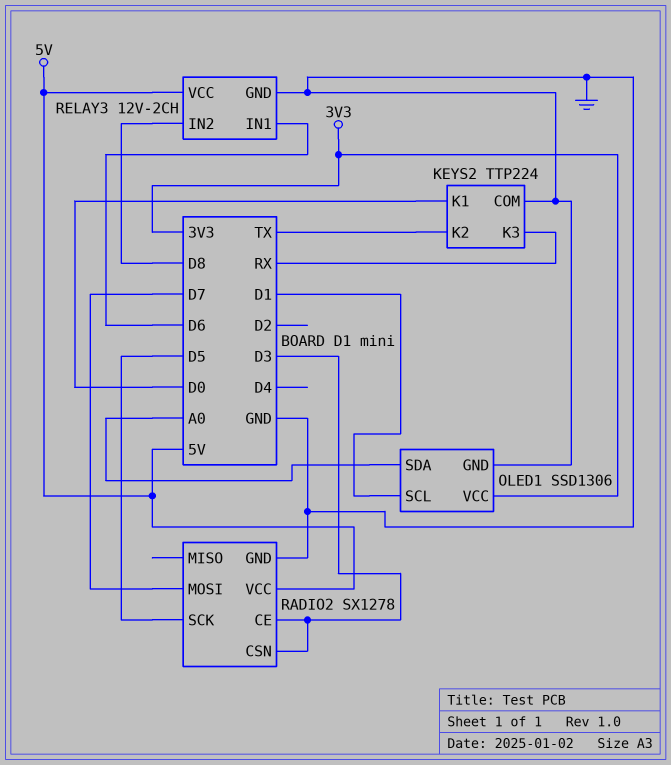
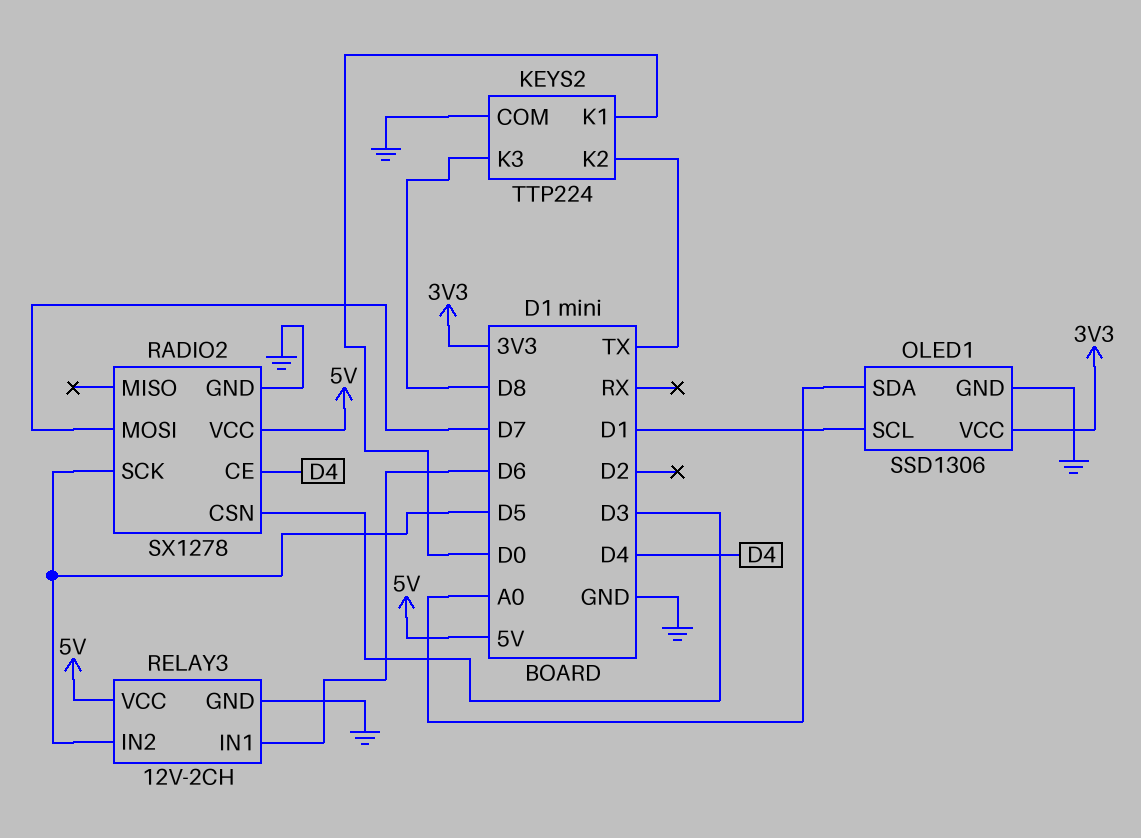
KEYS2 pin K3: RX -> D8
RADIO2 pin CE: D3 -> D4
RELAY3 pin IN2: D8 -> D5

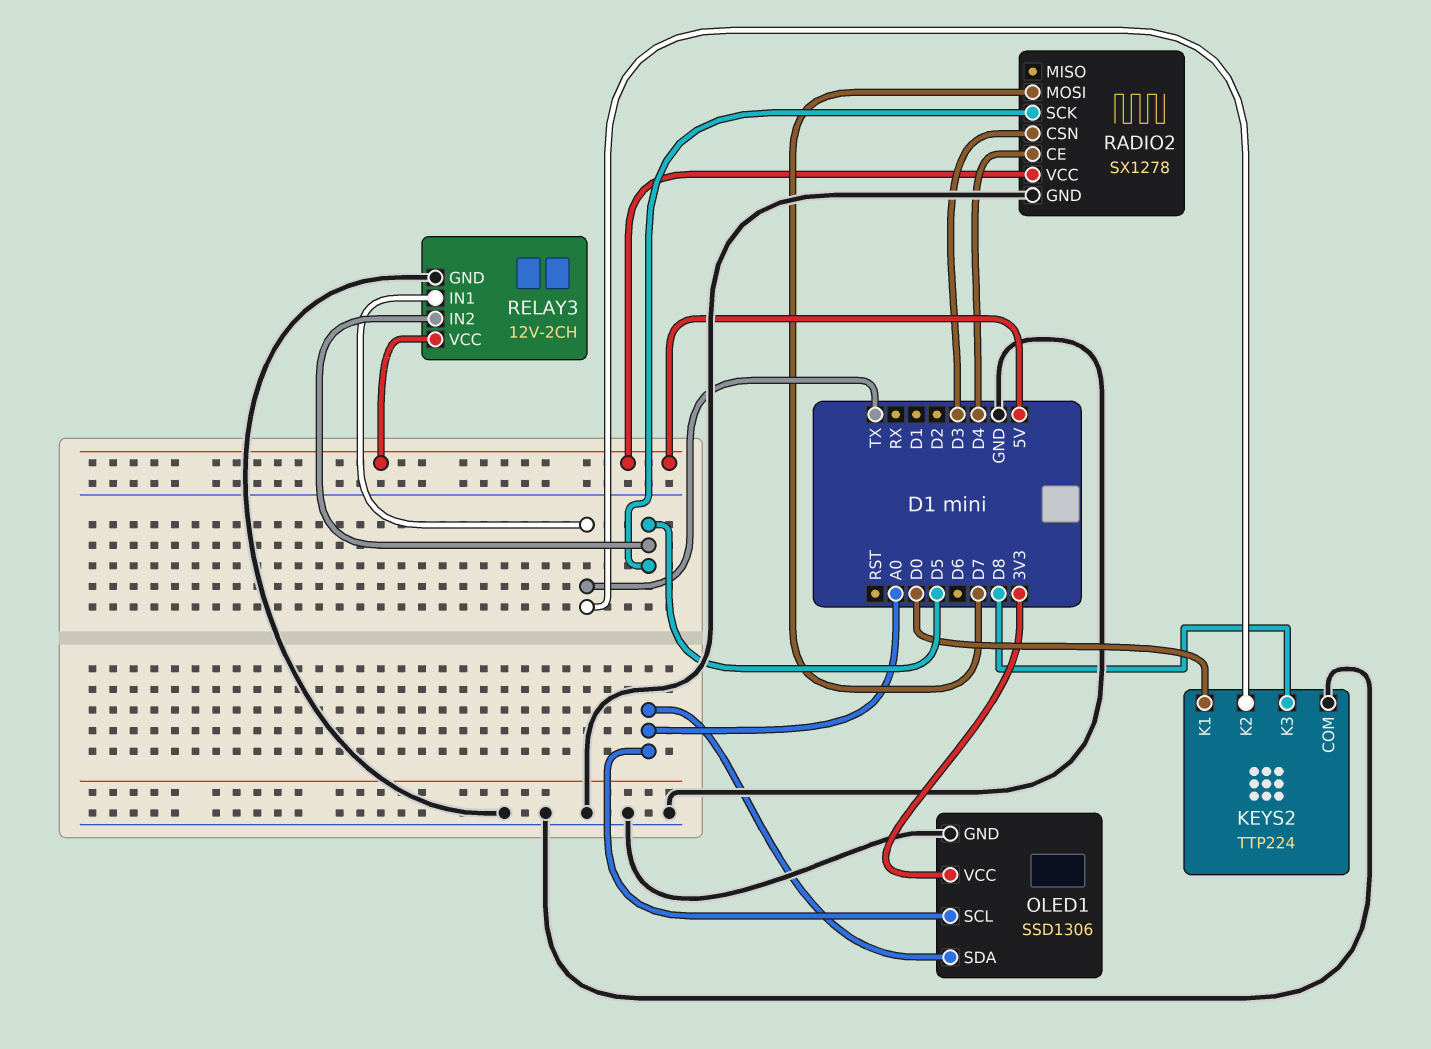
OLED1 pin SCL: D1 -> A0
RELAY3 pin IN1: D6 -> TX

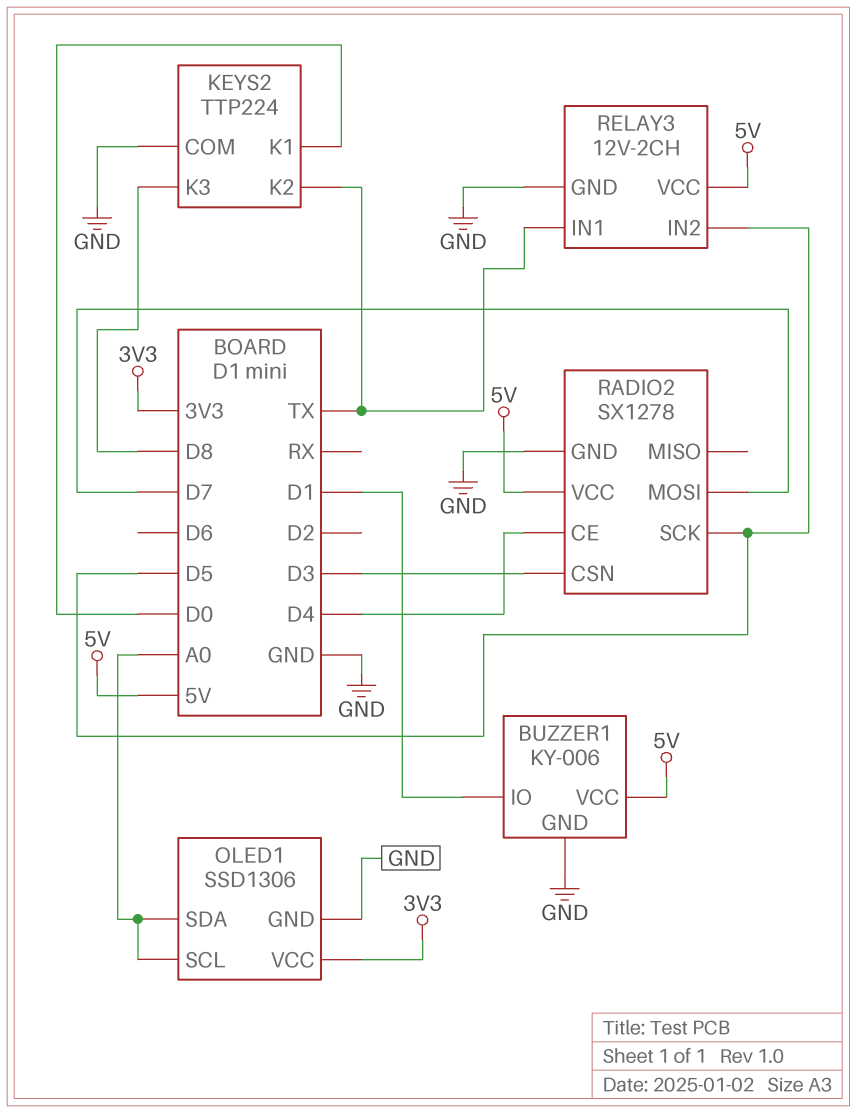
BUZZER1: none -> KY-006
BUZZER1 pin GND: none -> GND
BUZZER1 pin IO: none -> D1
BUZZER1 pin VCC: none -> 5V

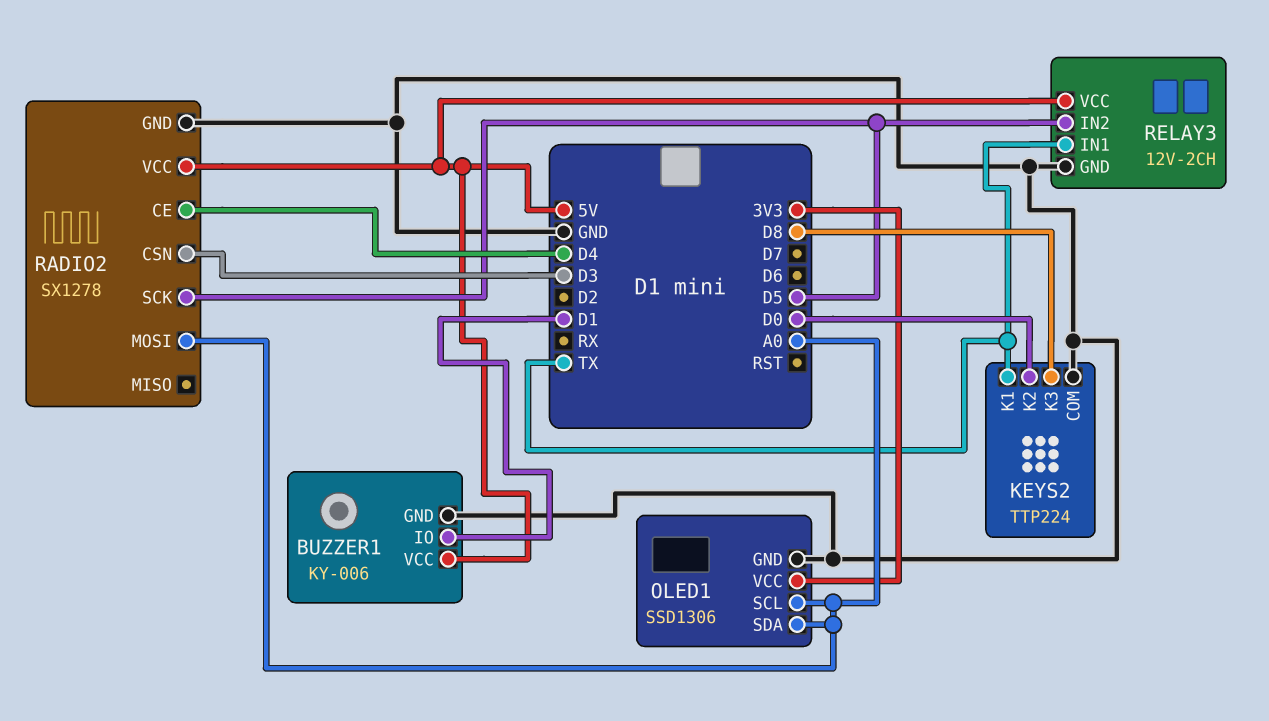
KEYS2 pin K1: D0 -> TX
KEYS2 pin K2: TX -> D0
RADIO2 pin MOSI: D7 -> A0

